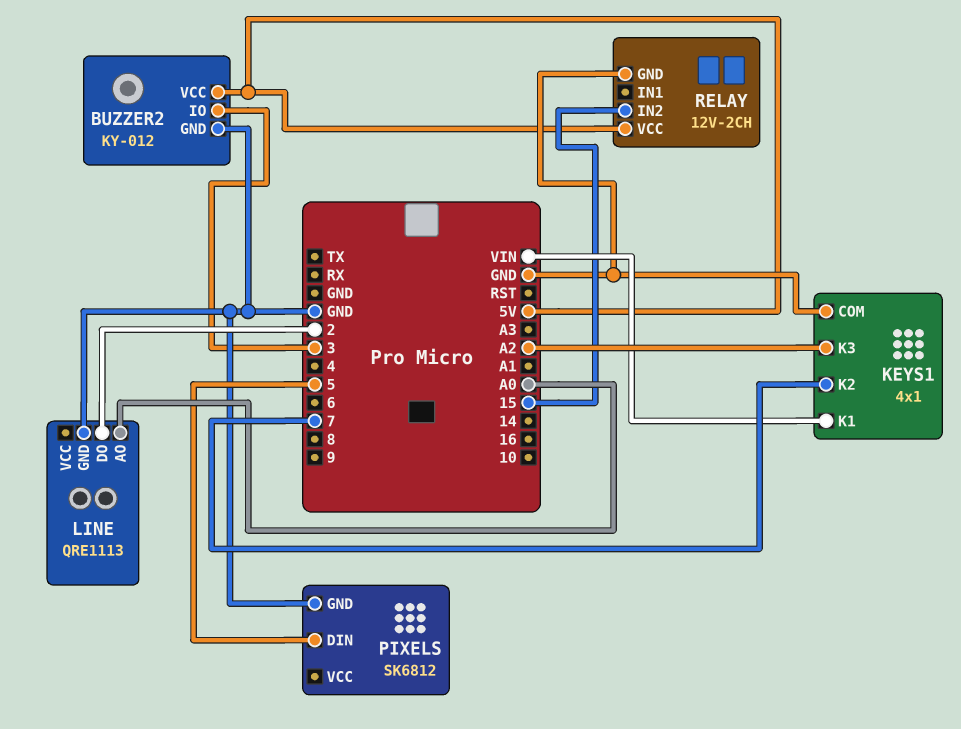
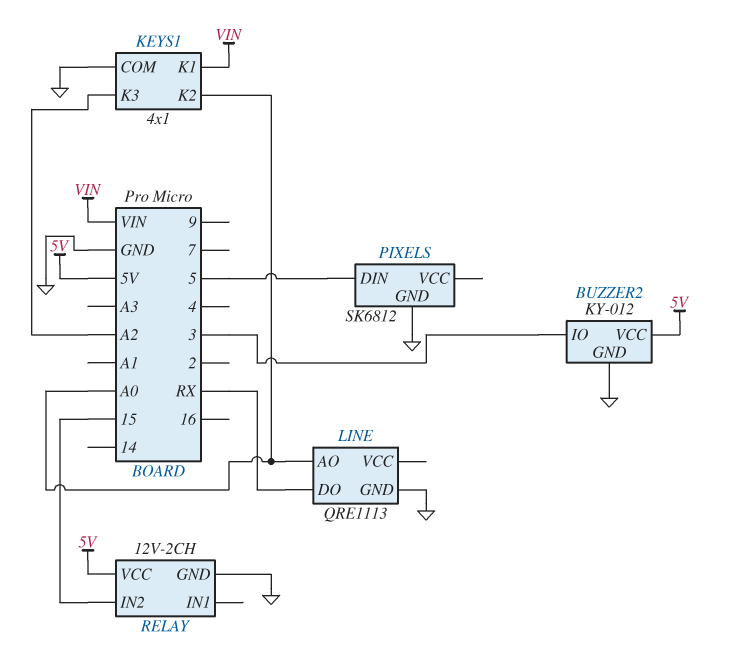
KEYS1 pin K2: 7 -> A0
LINE pin DO: 2 -> RX

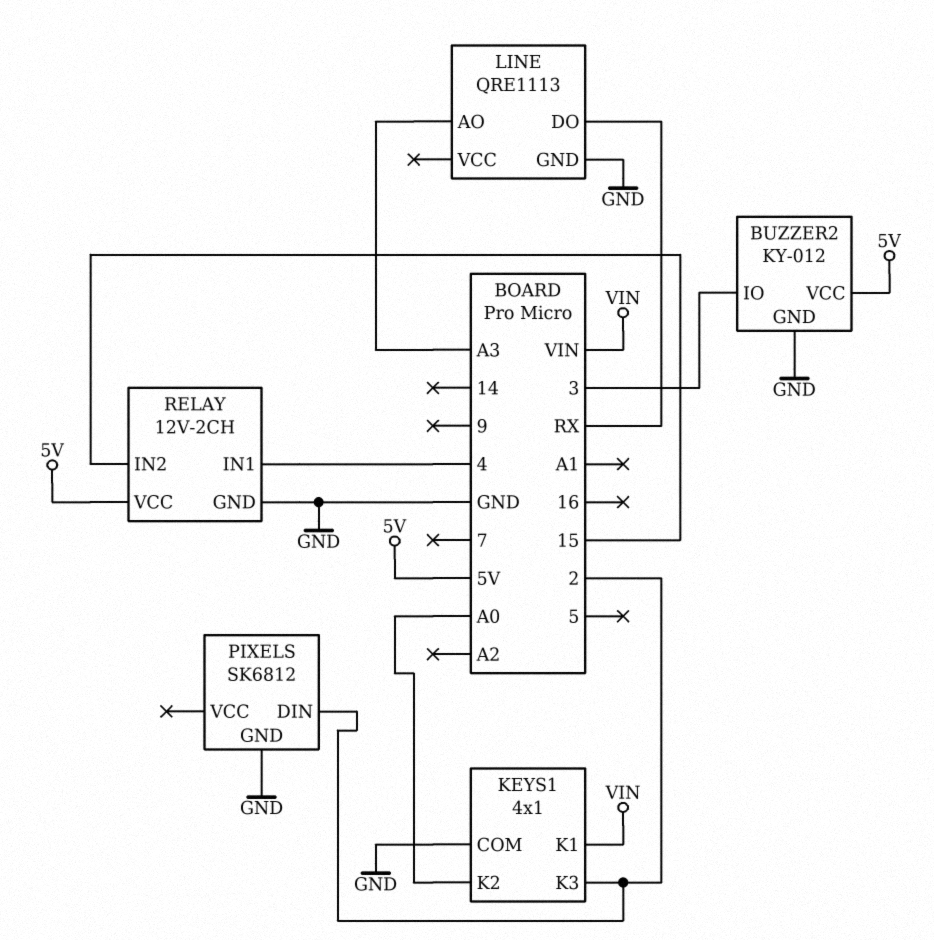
KEYS1 pin K3: A2 -> 2
LINE pin AO: A0 -> A3
PIXELS pin DIN: 5 -> 2
RELAY pin IN1: none -> 4

